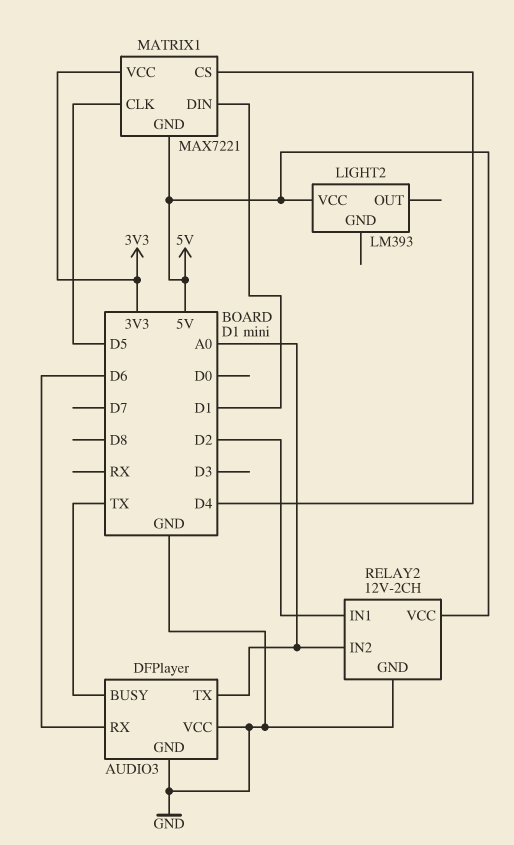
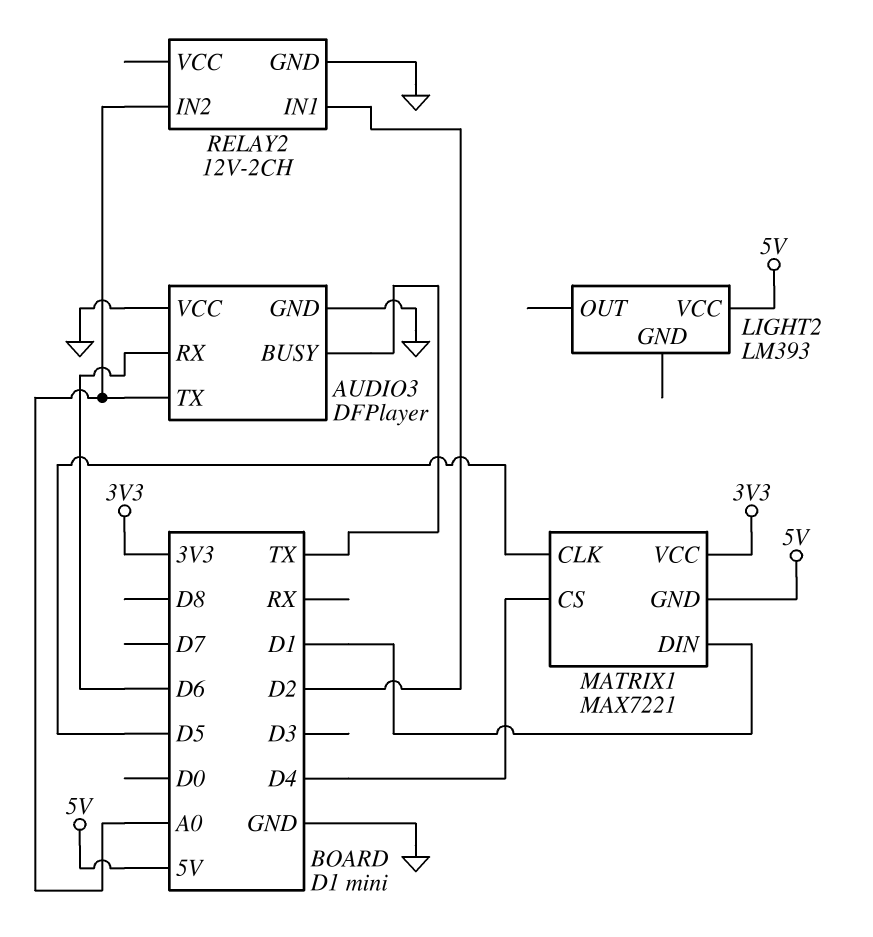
RELAY2 pin VCC: 5V -> none

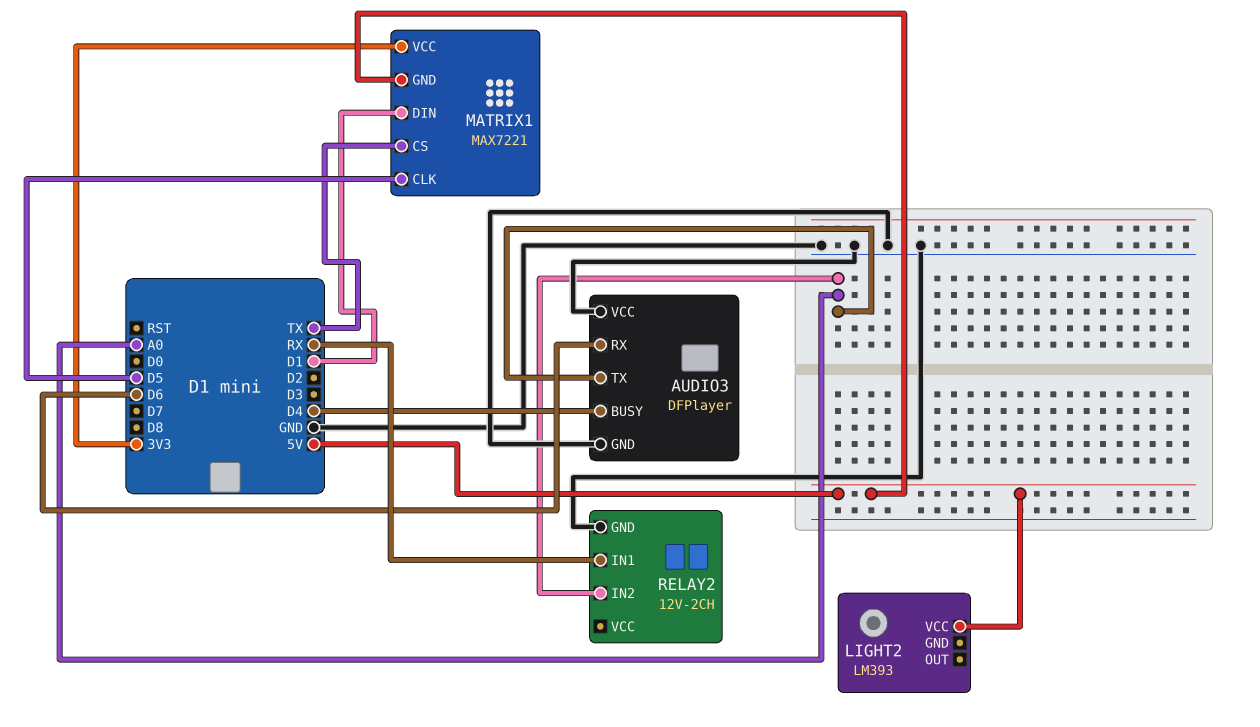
AUDIO3 pin BUSY: TX -> D4
MATRIX1 pin CS: D4 -> TX
RELAY2 pin IN1: D2 -> RX

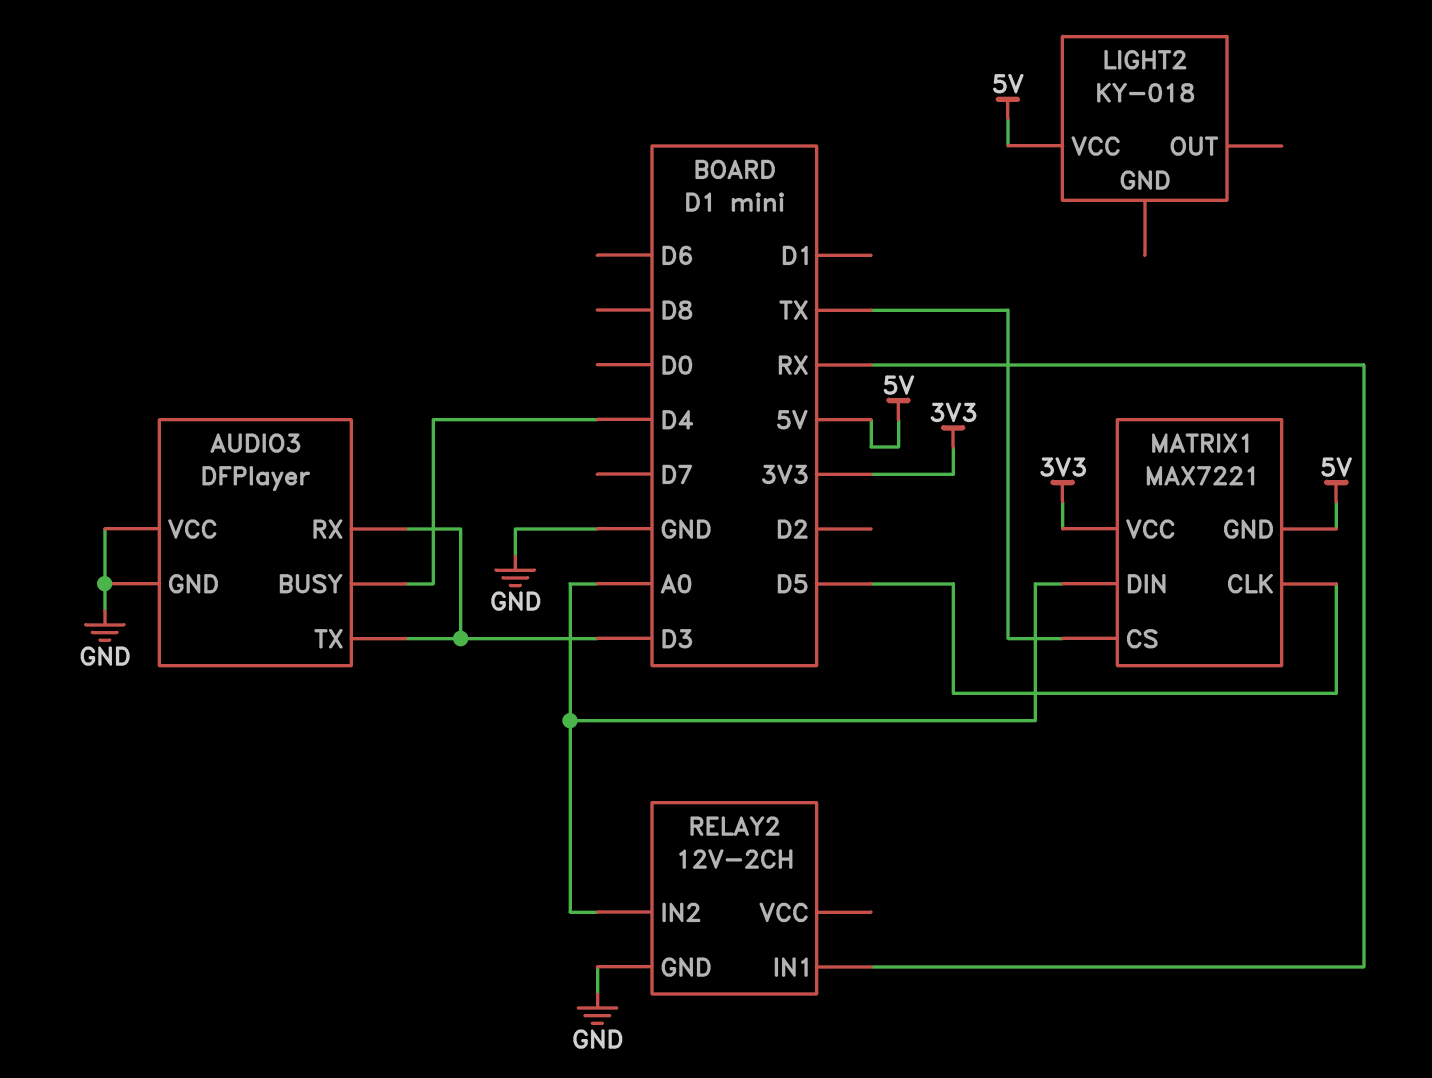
AUDIO3 pin RX: D6 -> D3
AUDIO3 pin TX: A0 -> D3
LIGHT2: LM393 -> KY-018
MATRIX1 pin DIN: D1 -> A0

